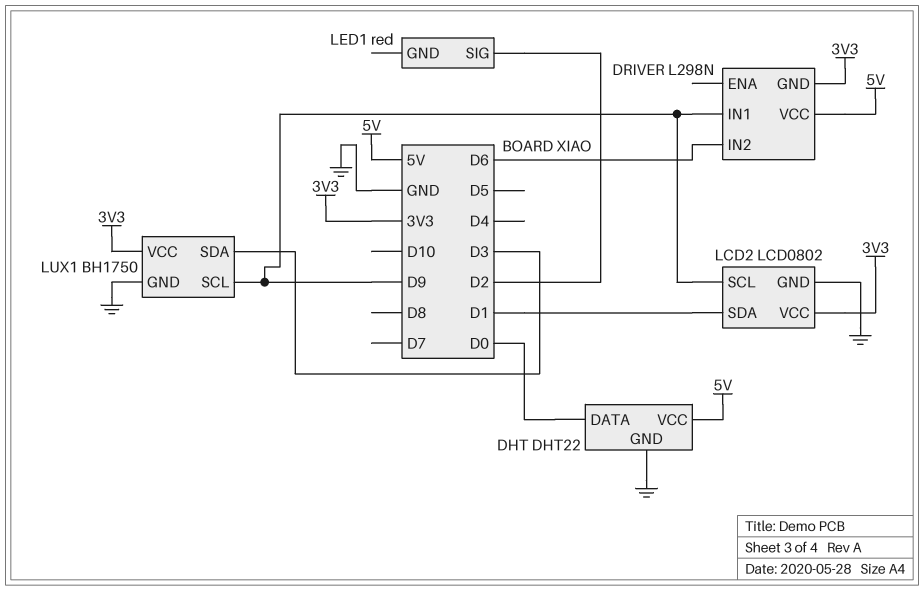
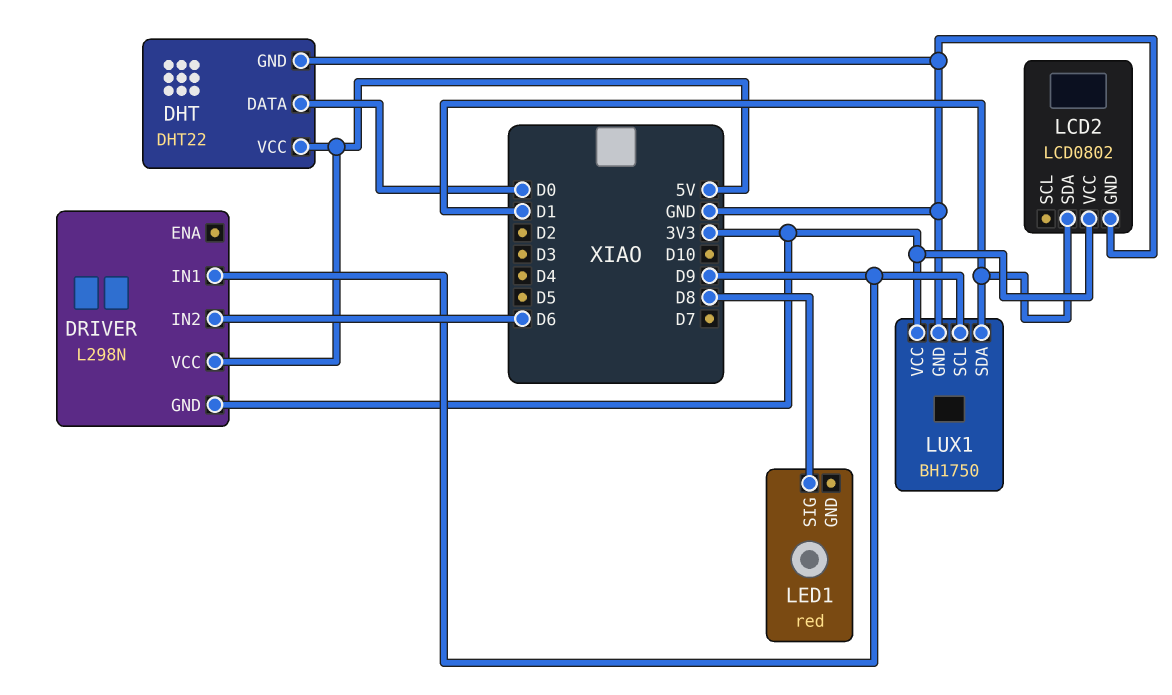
LCD2 pin SCL: D9 -> none
LED1 pin SIG: D2 -> D8
LUX1 pin SDA: D3 -> D1

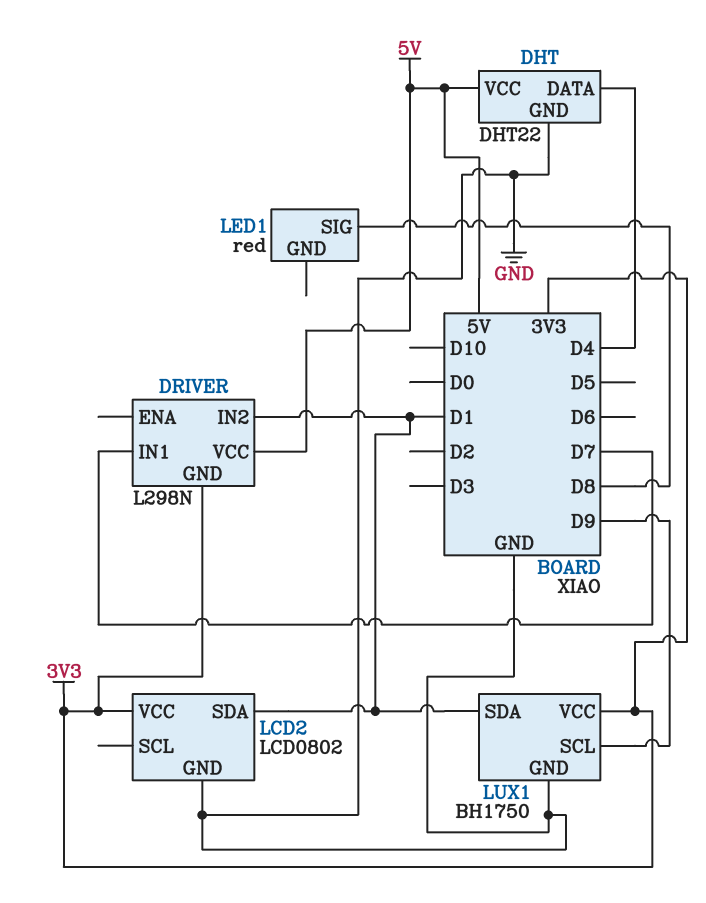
DHT pin DATA: D0 -> D4
DRIVER pin IN1: D9 -> D7
DRIVER pin IN2: D6 -> D1

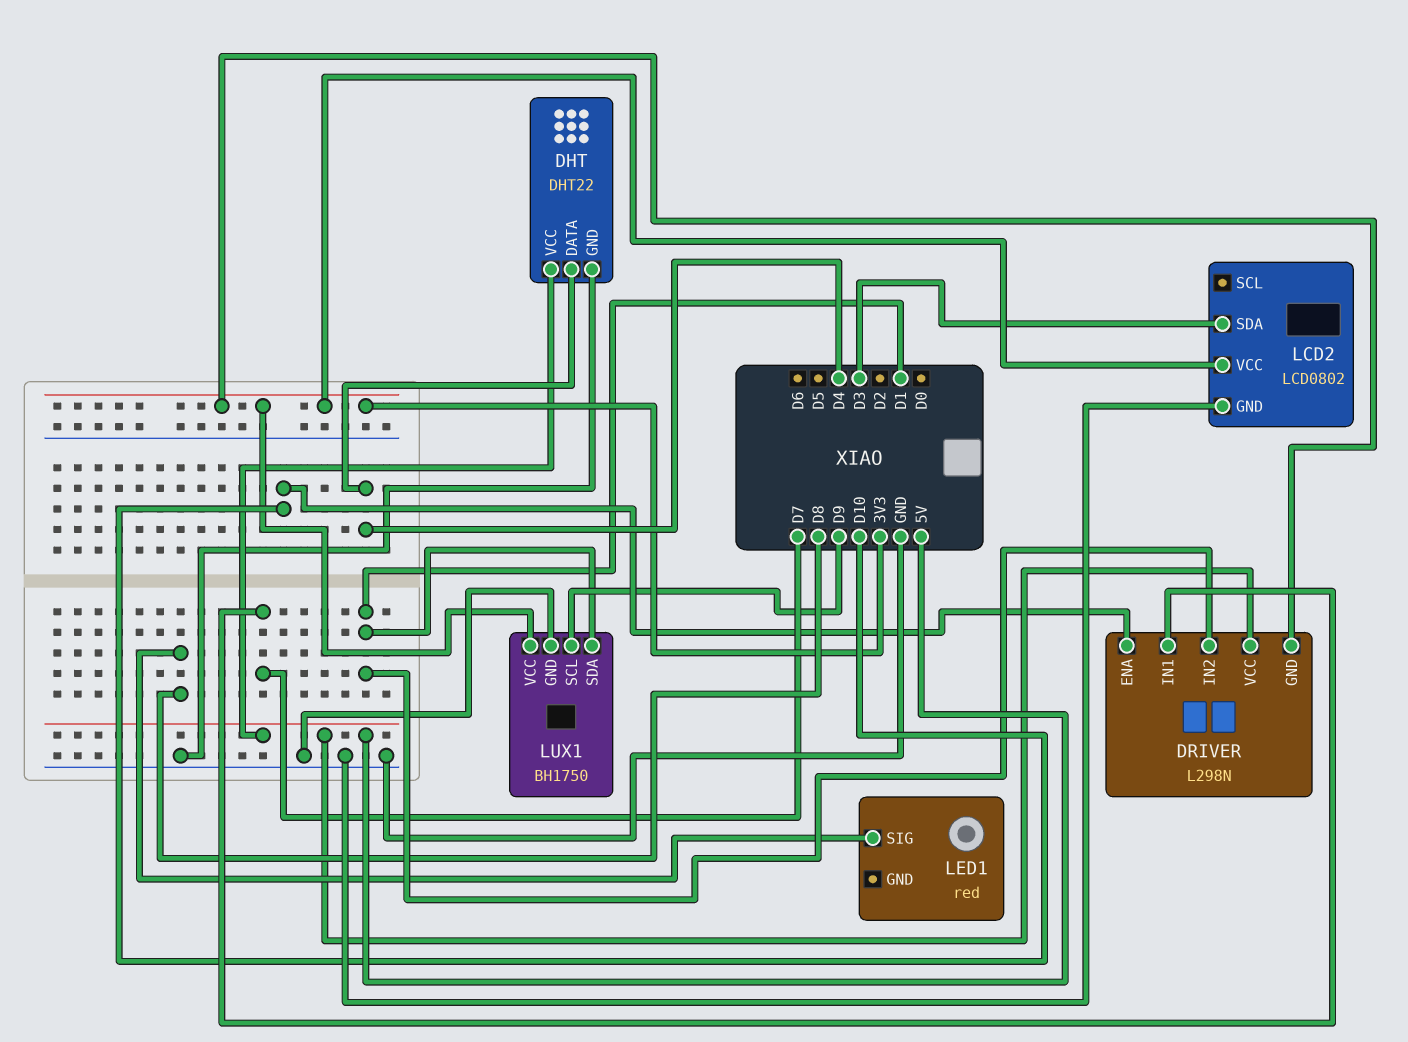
DRIVER pin ENA: none -> D10
LCD2 pin SDA: D1 -> D3

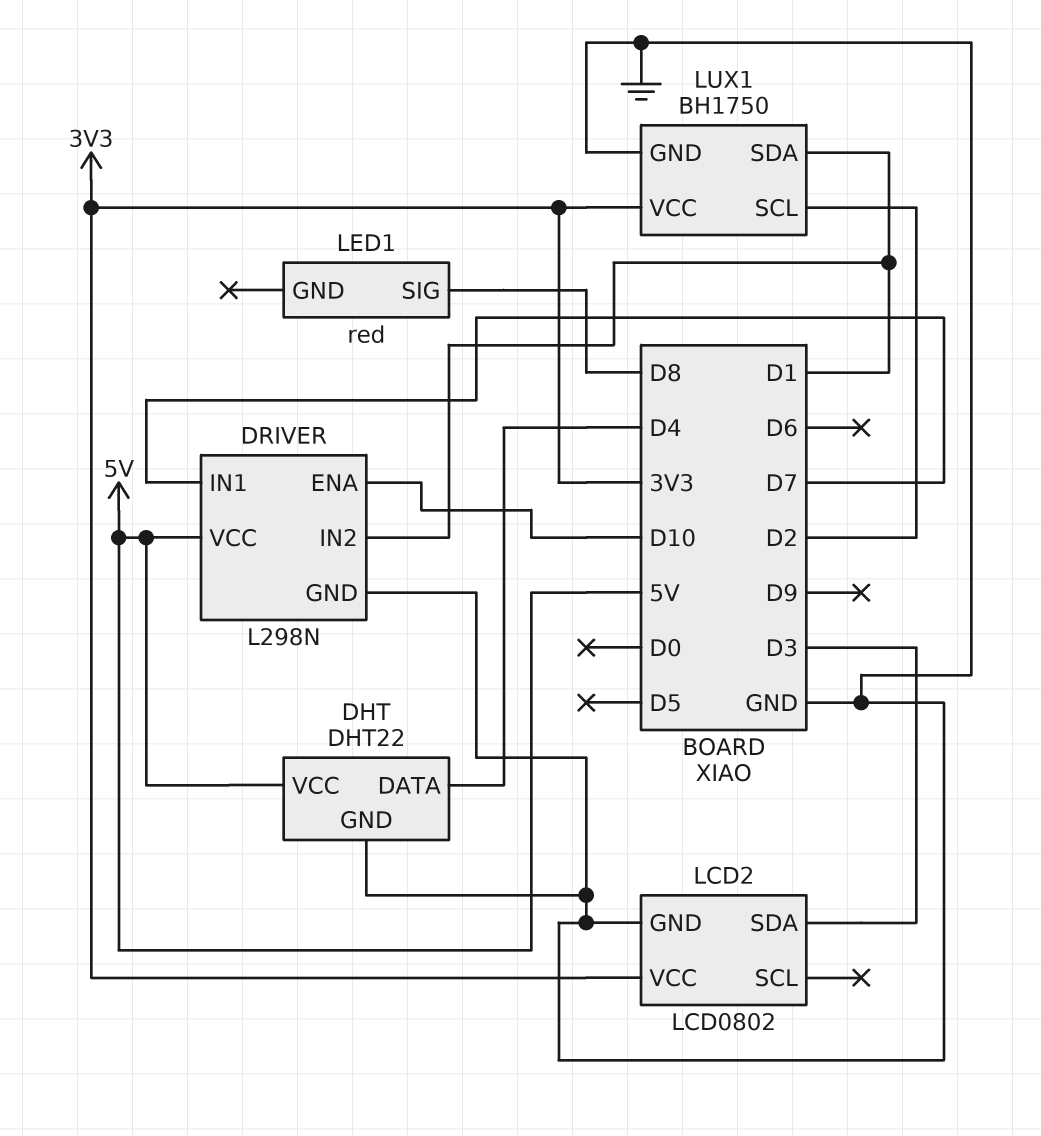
DRIVER pin GND: 3V3 -> GND
LUX1 pin SCL: D9 -> D2

